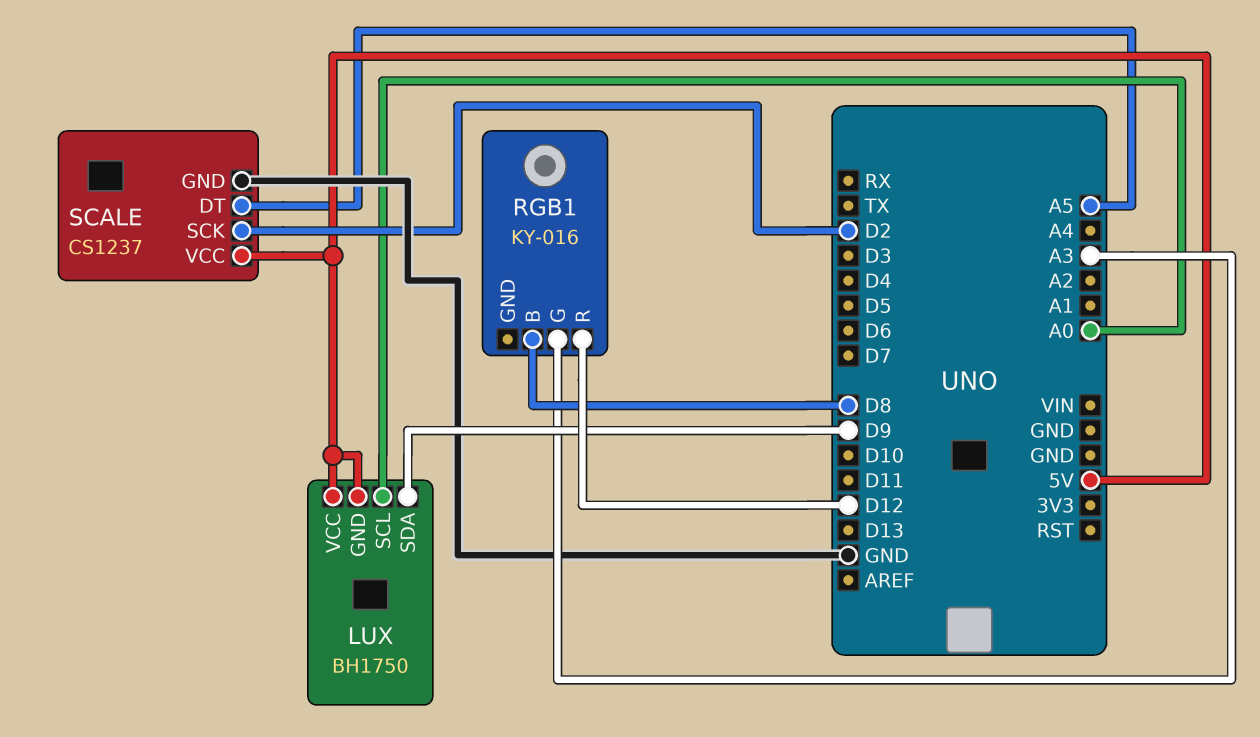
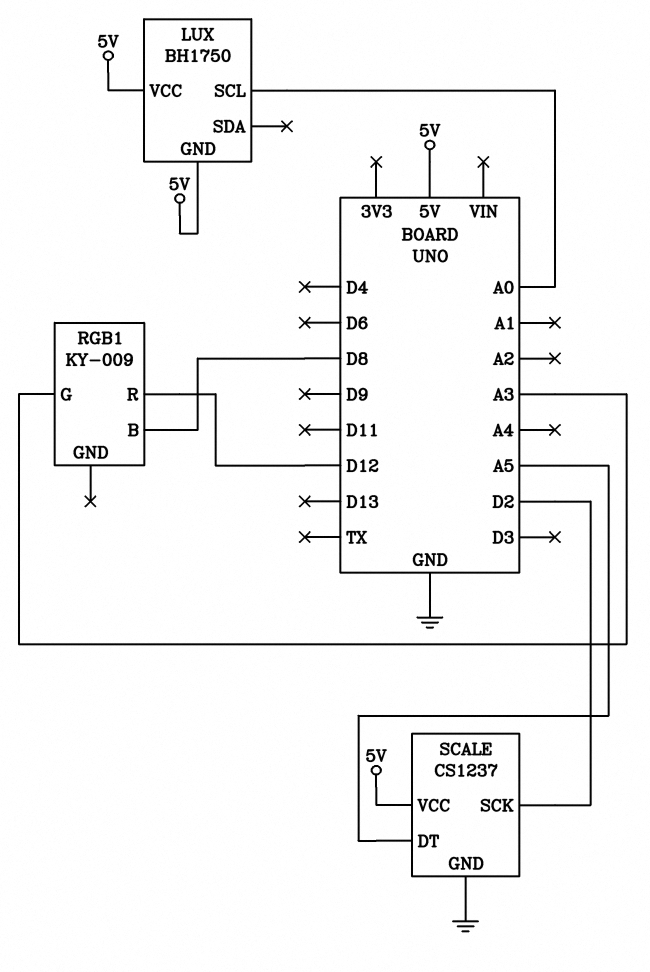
LUX pin SDA: D9 -> none
RGB1: KY-016 -> KY-009

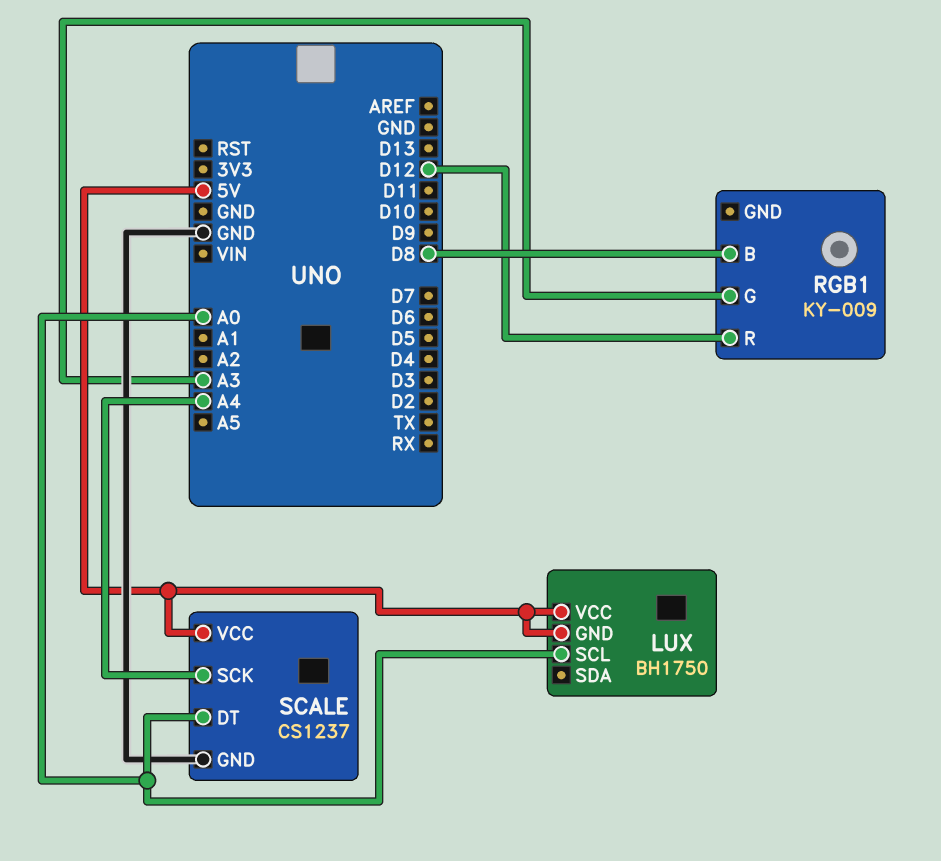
SCALE pin DT: A5 -> A0
SCALE pin SCK: D2 -> A4

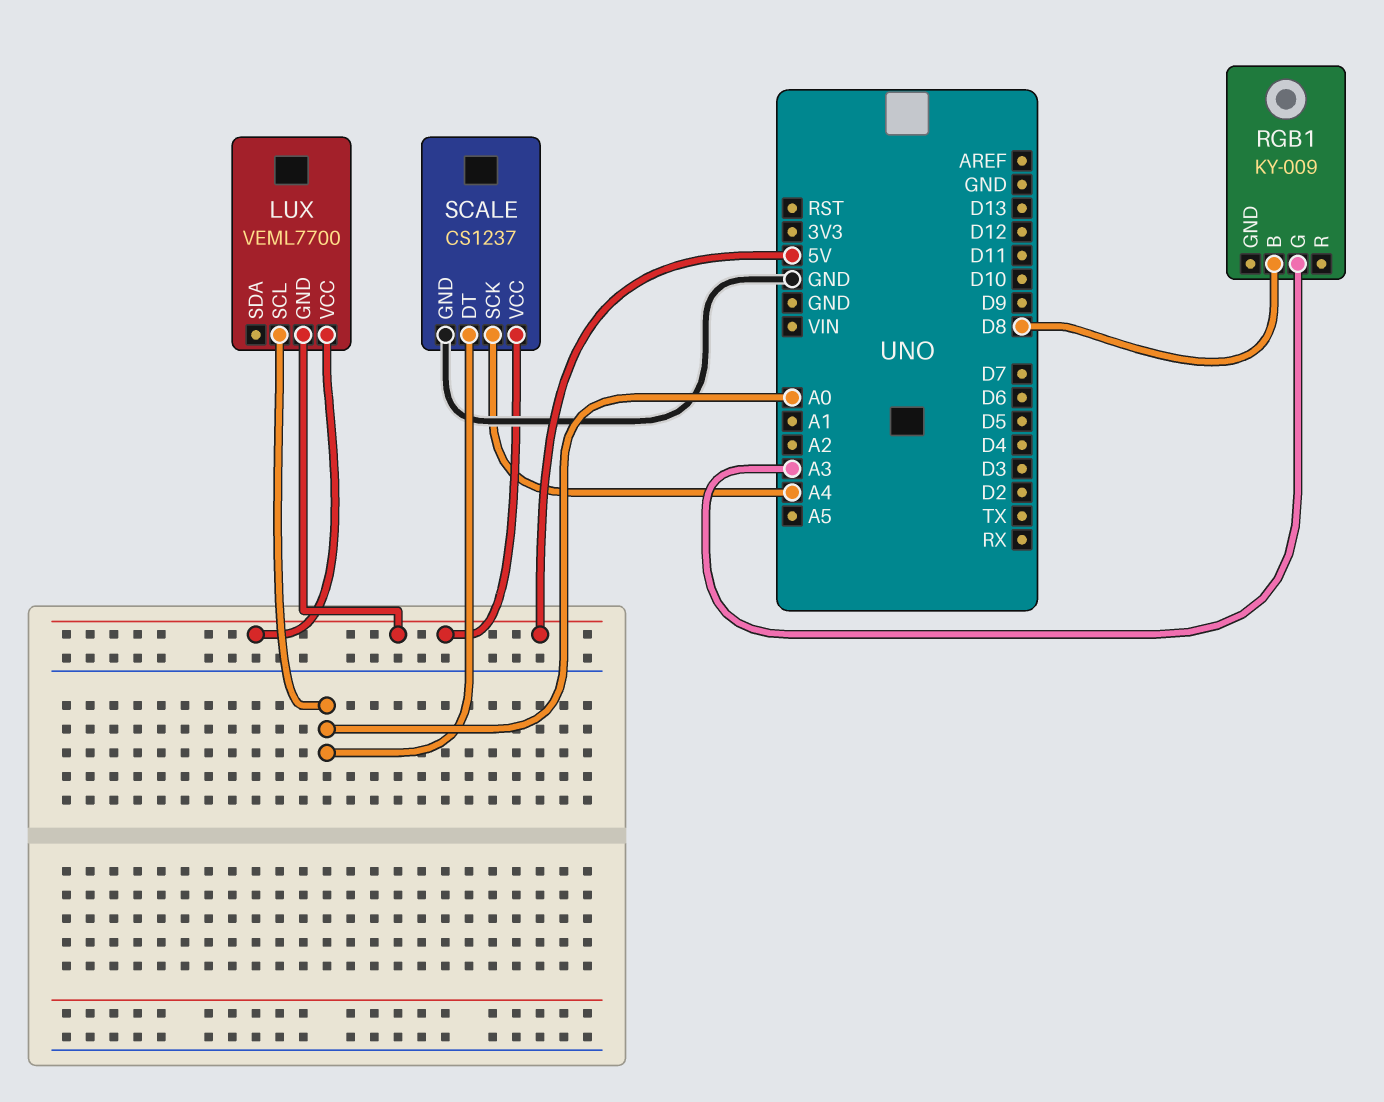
LUX: BH1750 -> VEML7700
RGB1 pin R: D12 -> none

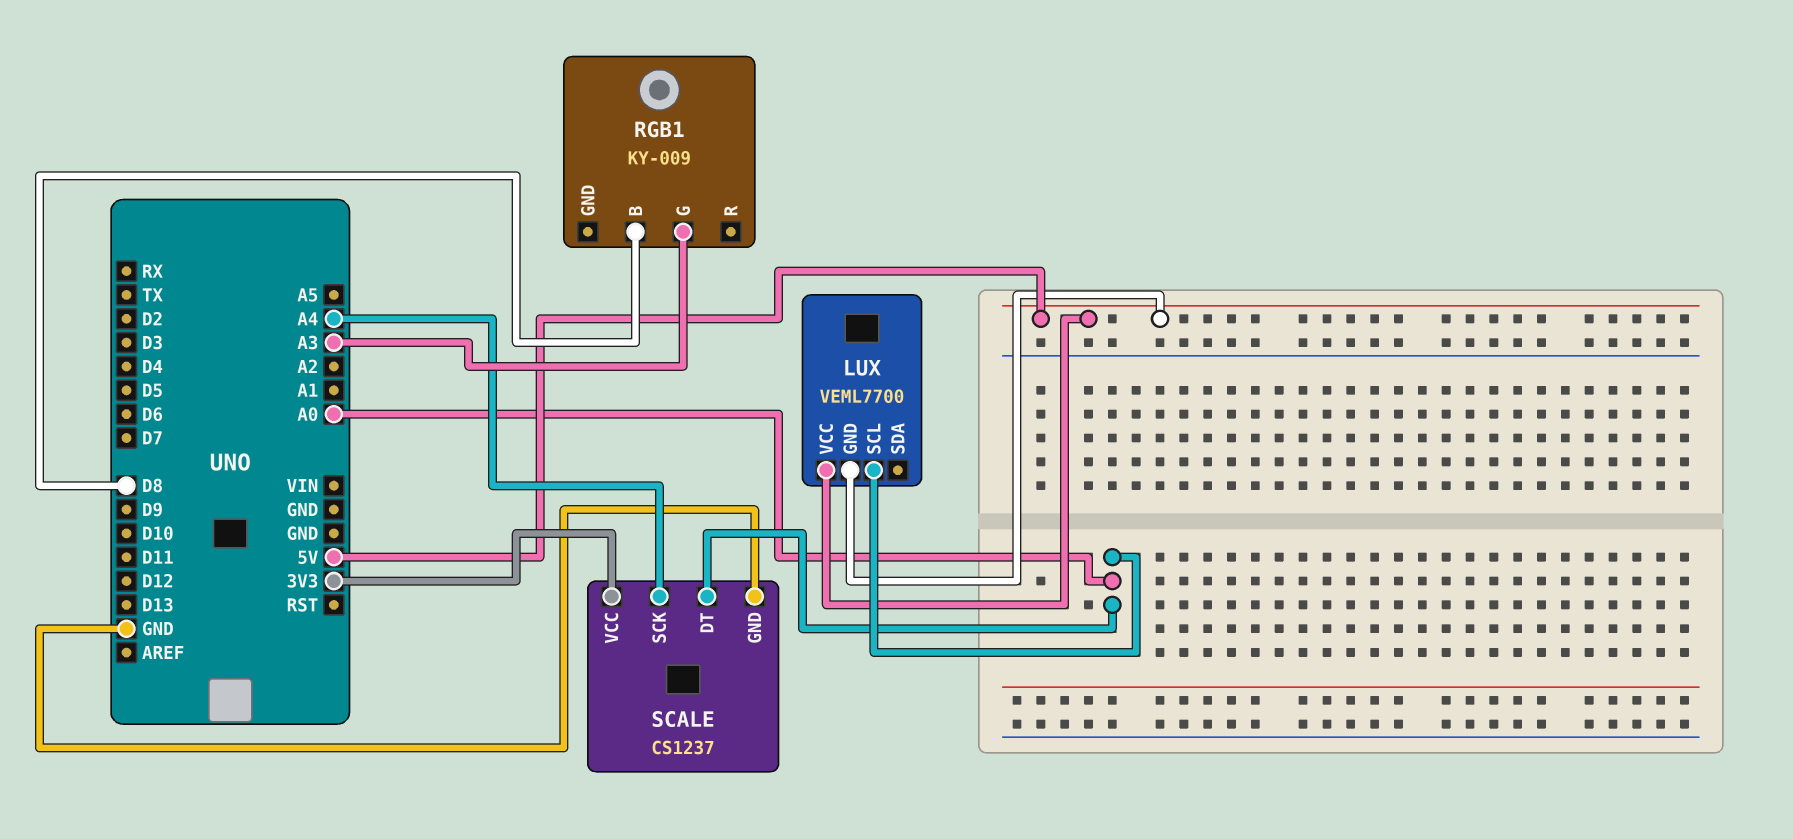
SCALE pin VCC: 5V -> 3V3

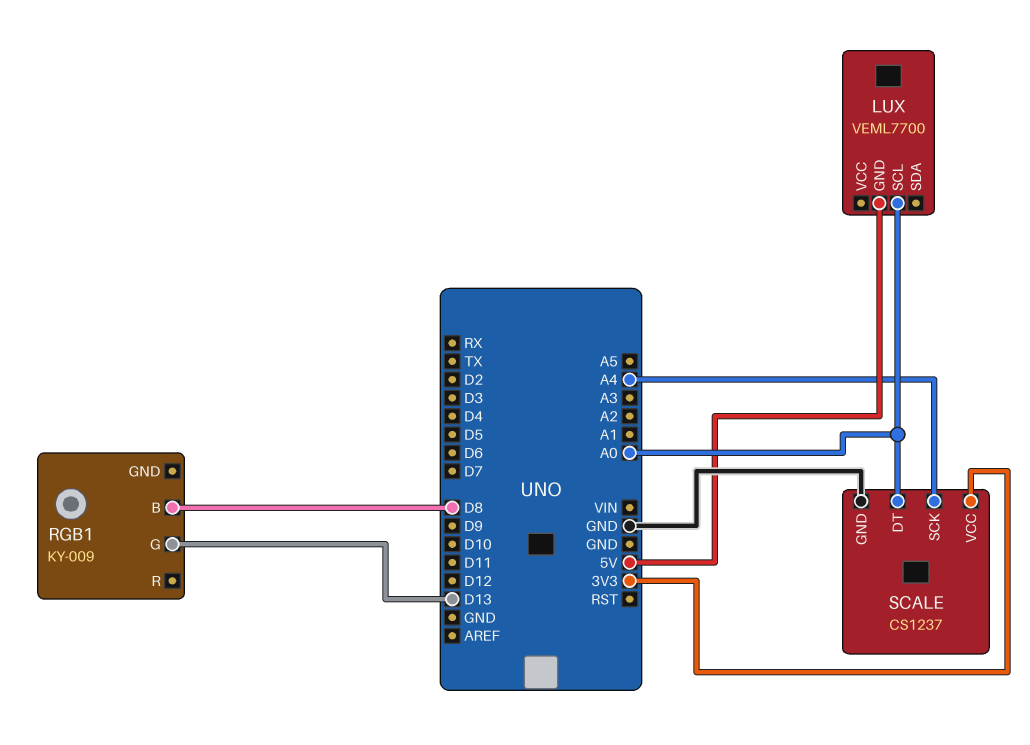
LUX pin VCC: 5V -> none
RGB1 pin G: A3 -> D13

